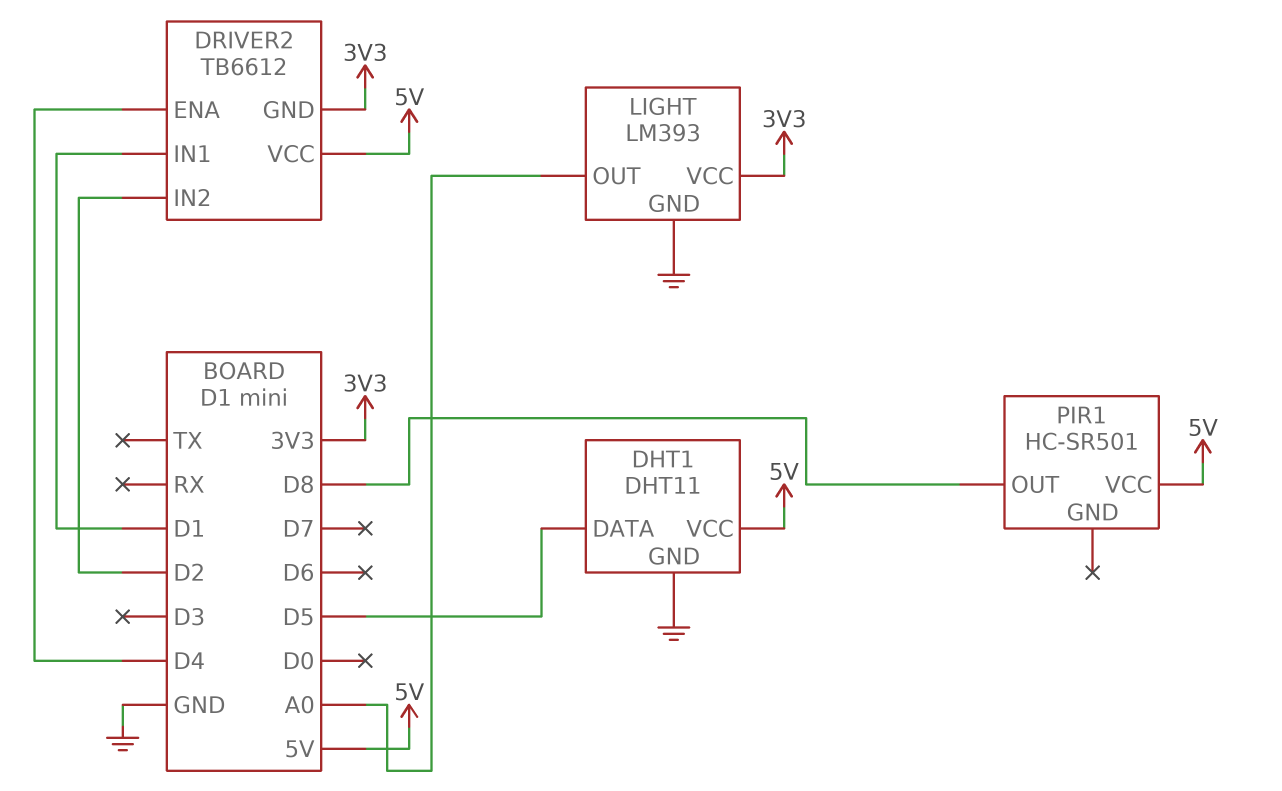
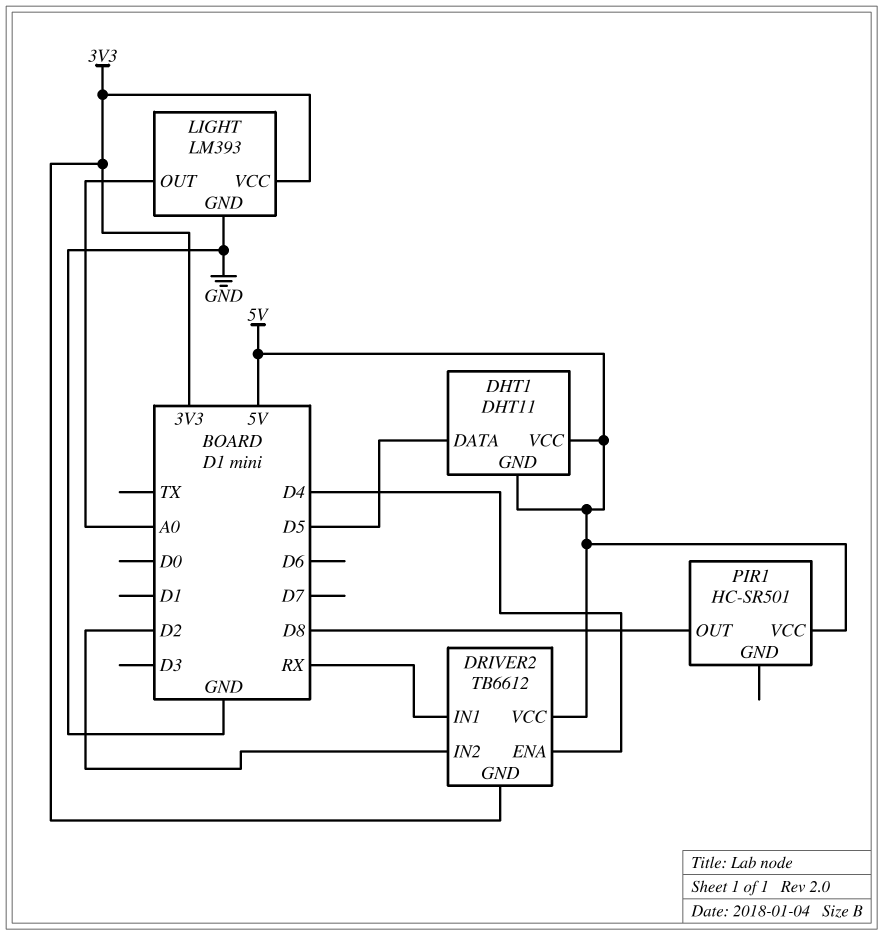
DHT1 pin GND: GND -> 5V
DRIVER2 pin IN1: D1 -> RX

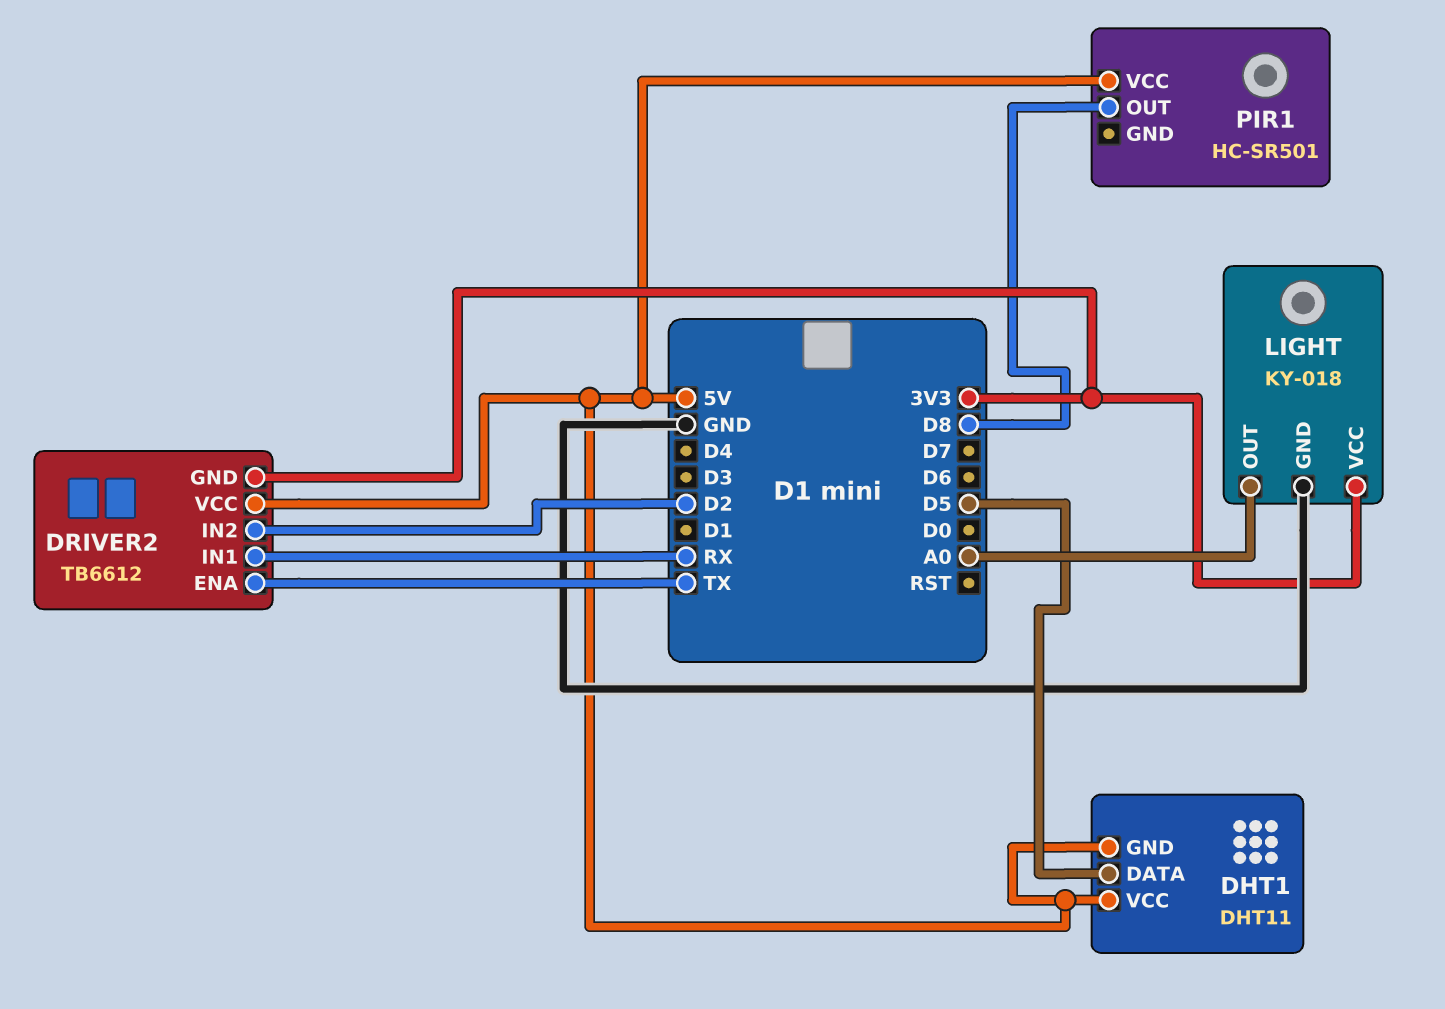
DRIVER2 pin ENA: D4 -> TX
LIGHT: LM393 -> KY-018

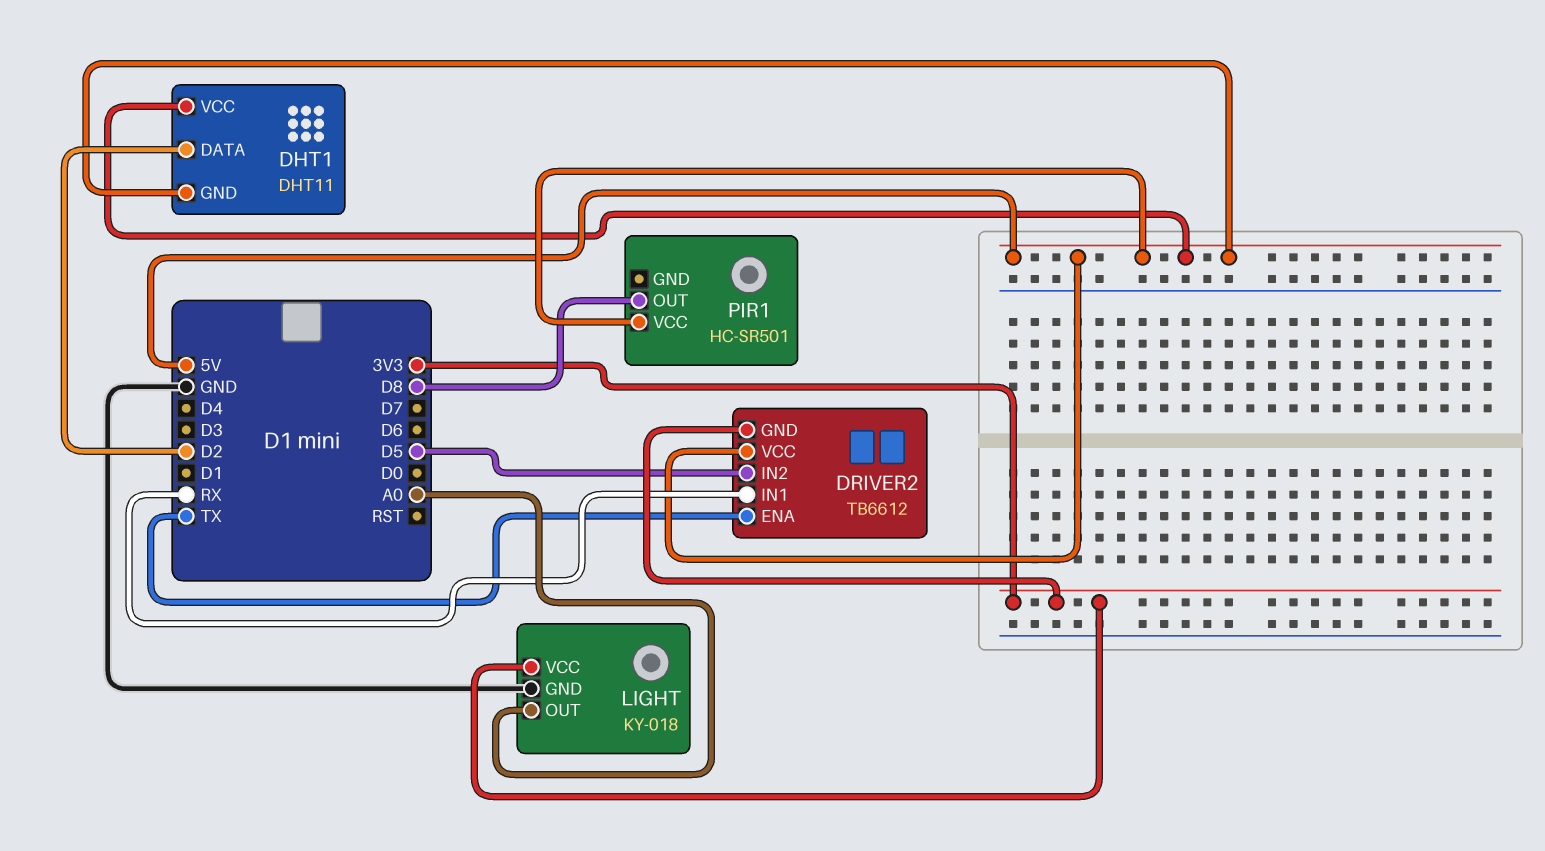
DHT1 pin DATA: D5 -> D2
DRIVER2 pin IN2: D2 -> D5

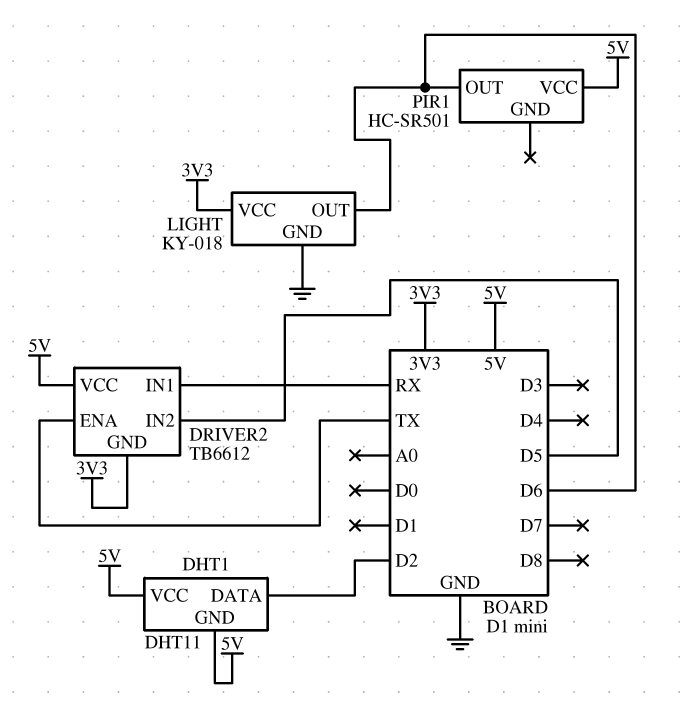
LIGHT pin OUT: A0 -> D6
PIR1 pin OUT: D8 -> D6

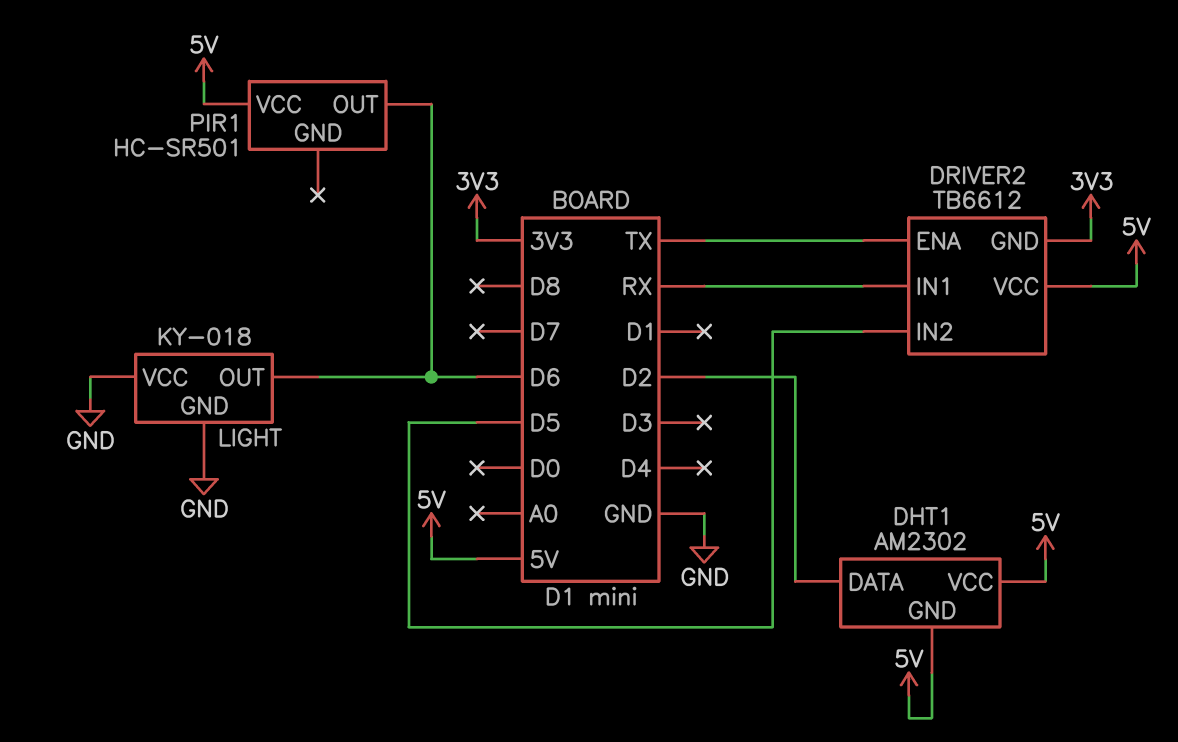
DHT1: DHT11 -> AM2302
LIGHT pin VCC: 3V3 -> GND

